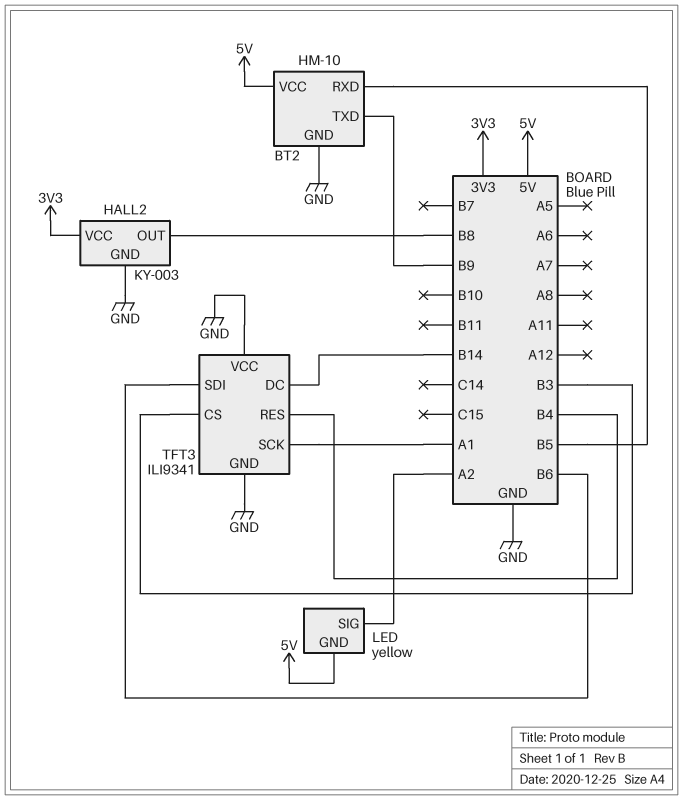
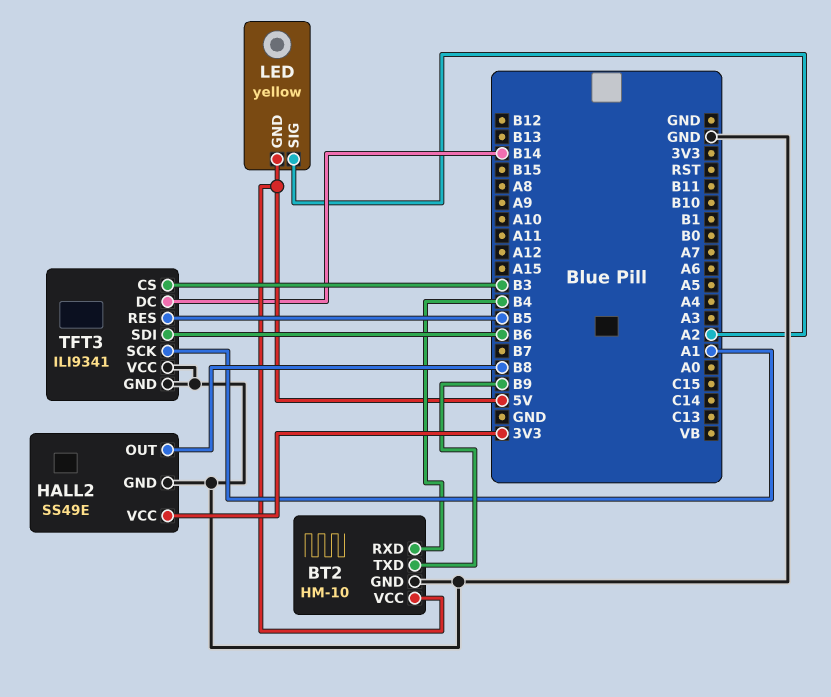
BT2 pin RXD: B5 -> B4
HALL2: KY-003 -> SS49E
TFT3 pin RES: B4 -> B5

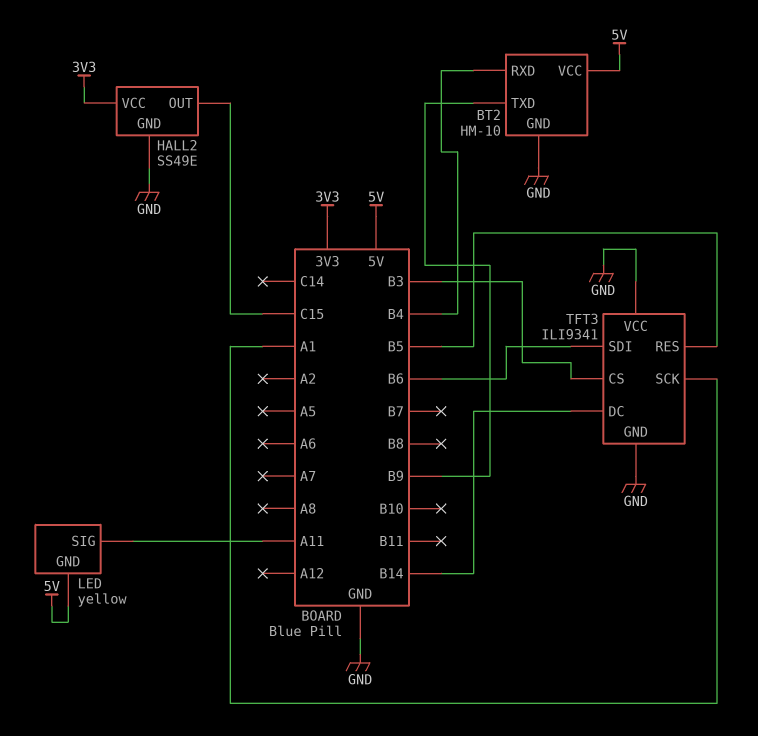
HALL2 pin OUT: B8 -> C15
LED pin SIG: A2 -> A11

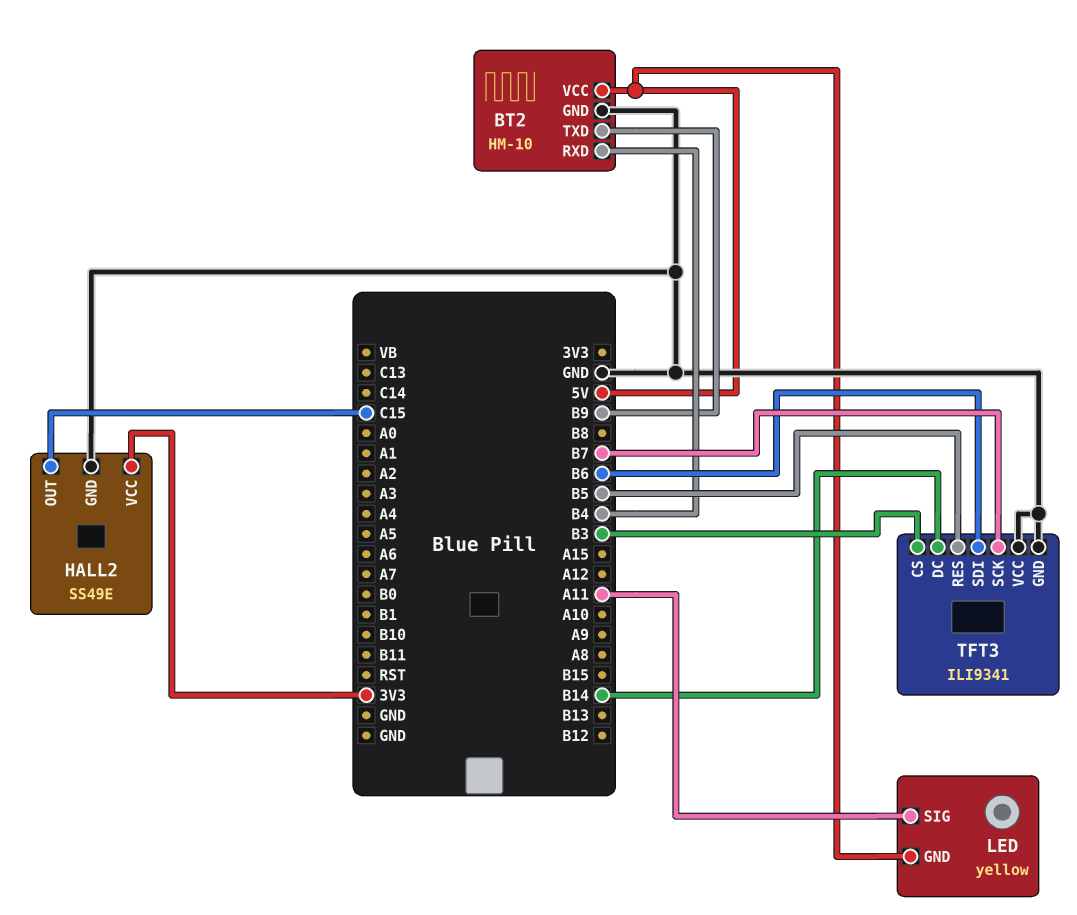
TFT3 pin SCK: A1 -> B7

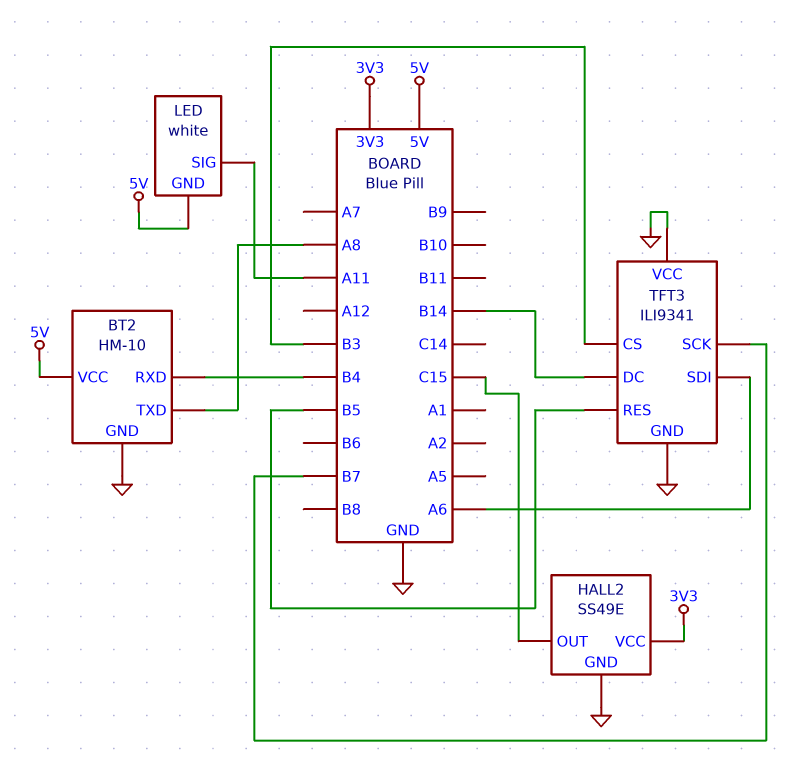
BT2 pin TXD: B9 -> A8
LED: yellow -> white
TFT3 pin SDI: B6 -> A6

